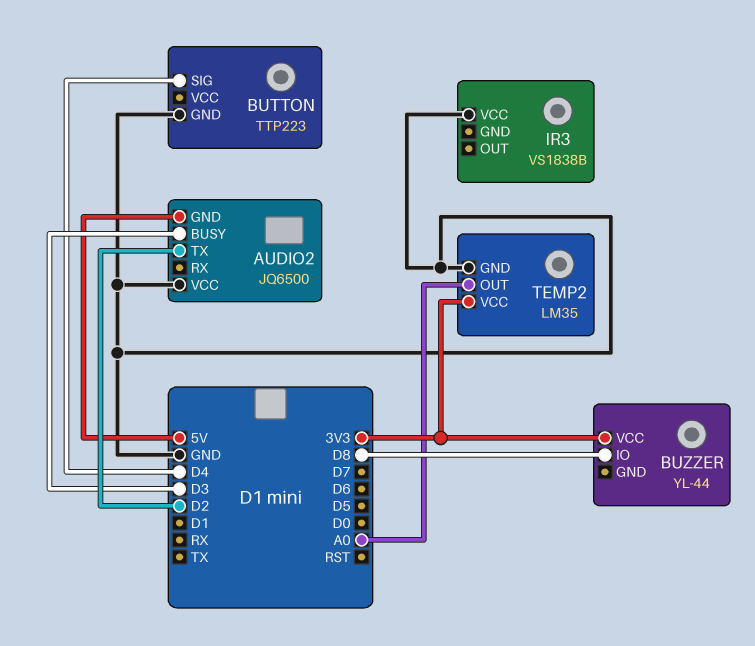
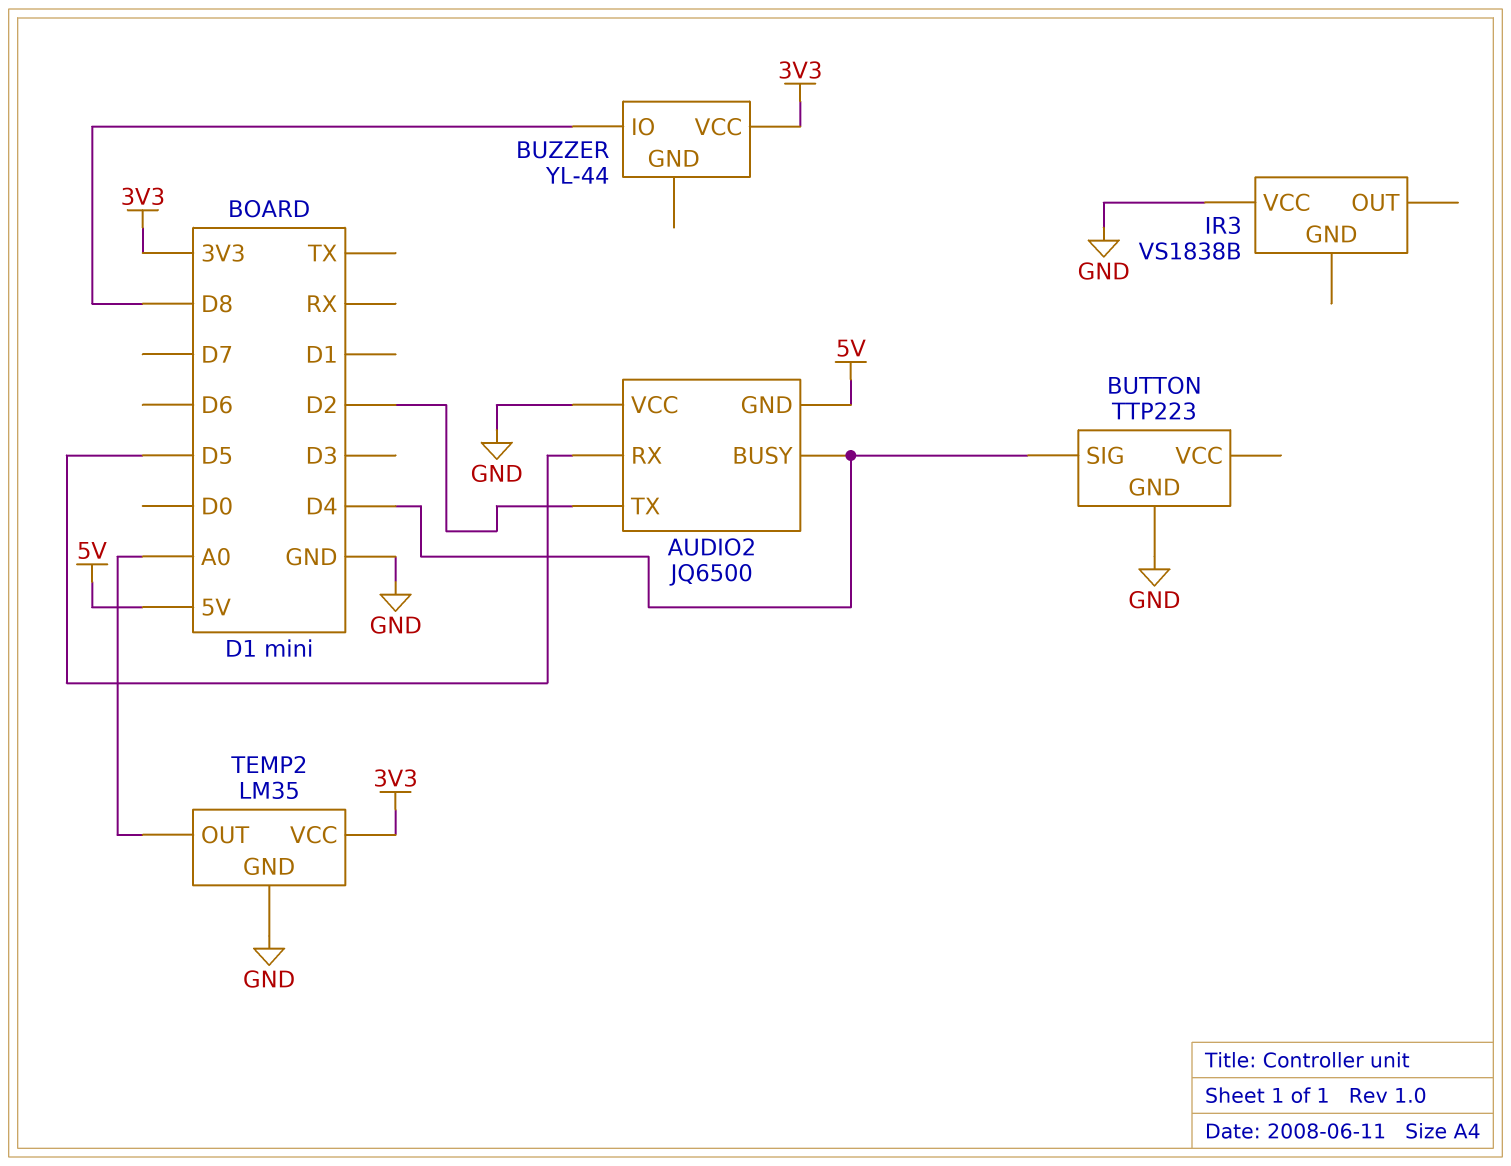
AUDIO2 pin BUSY: D3 -> D4
AUDIO2 pin RX: none -> D5

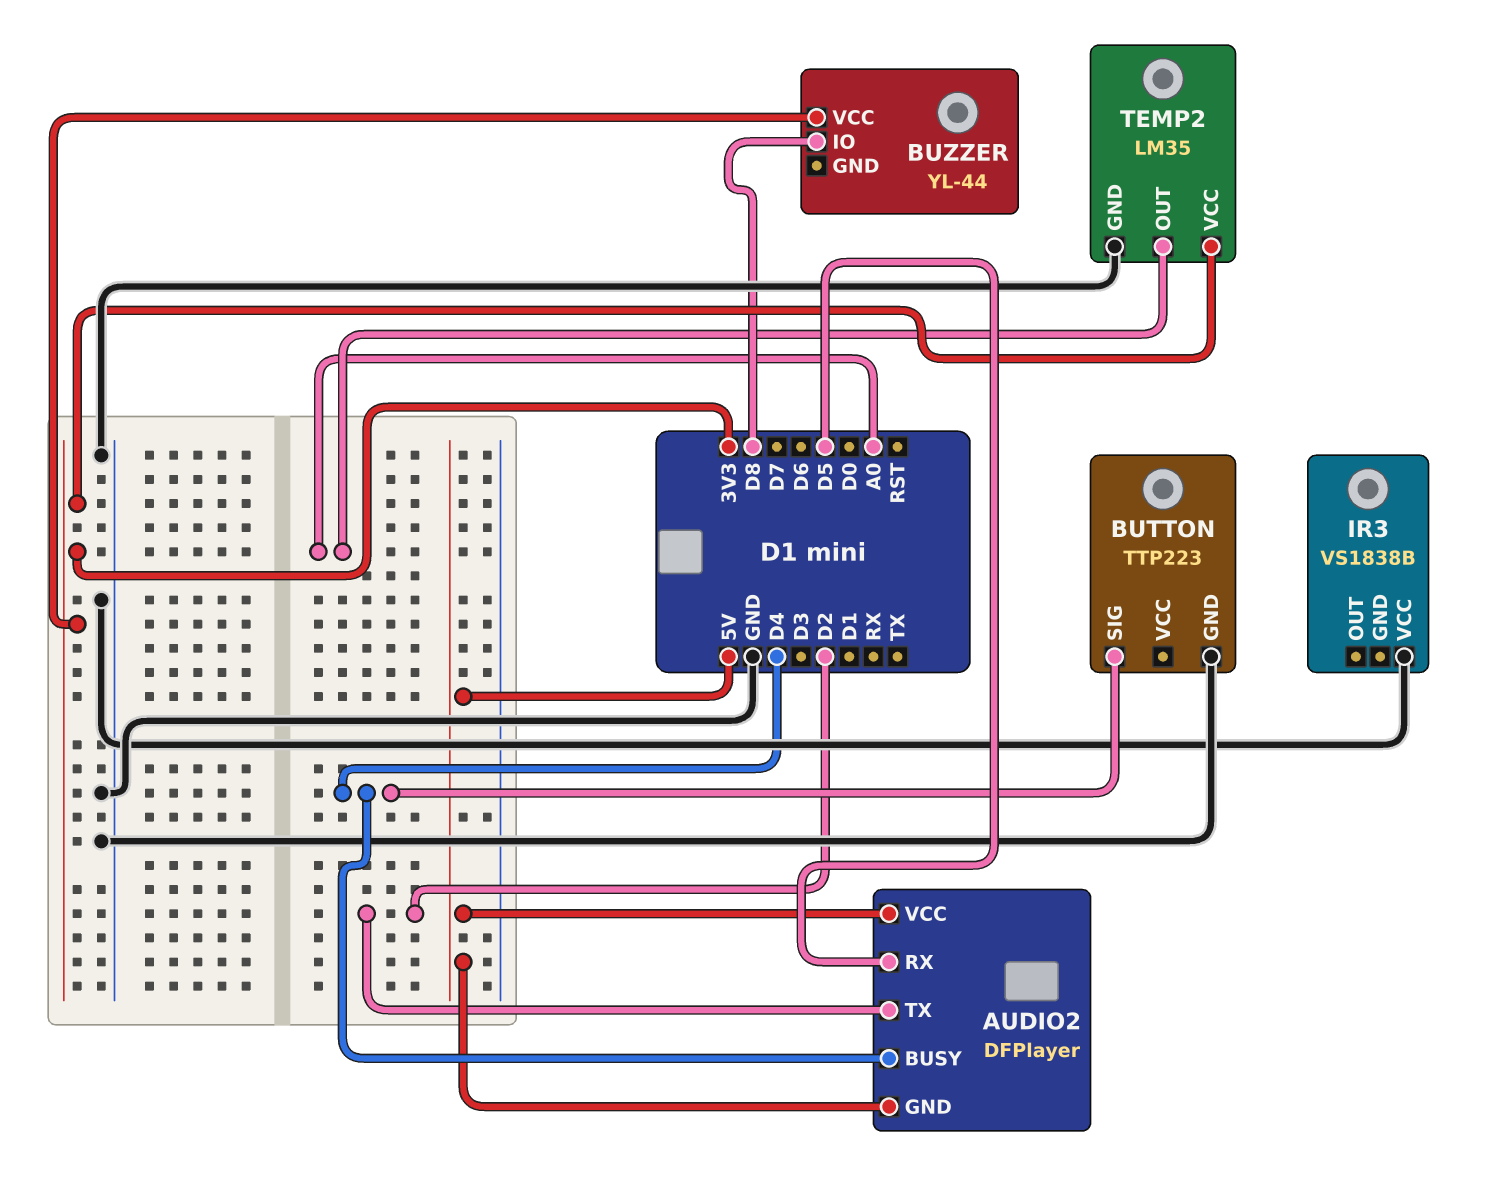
AUDIO2: JQ6500 -> DFPlayer
AUDIO2 pin VCC: GND -> 5V

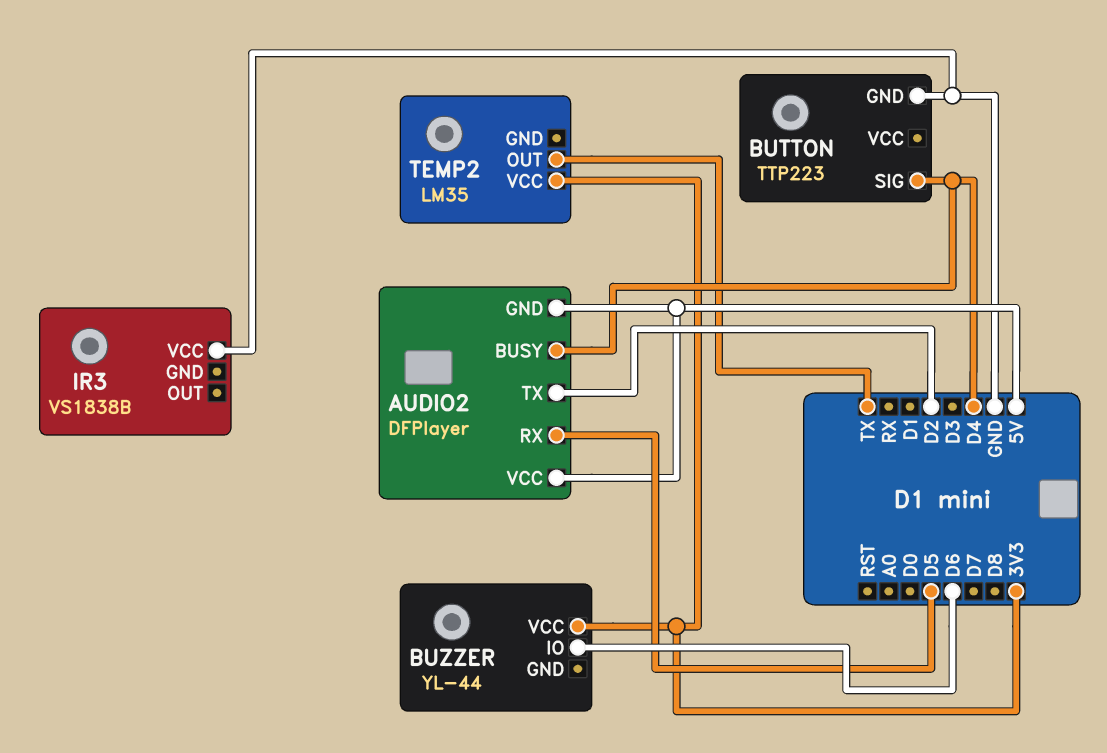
BUZZER pin IO: D8 -> D6
TEMP2 pin GND: GND -> none
TEMP2 pin OUT: A0 -> TX

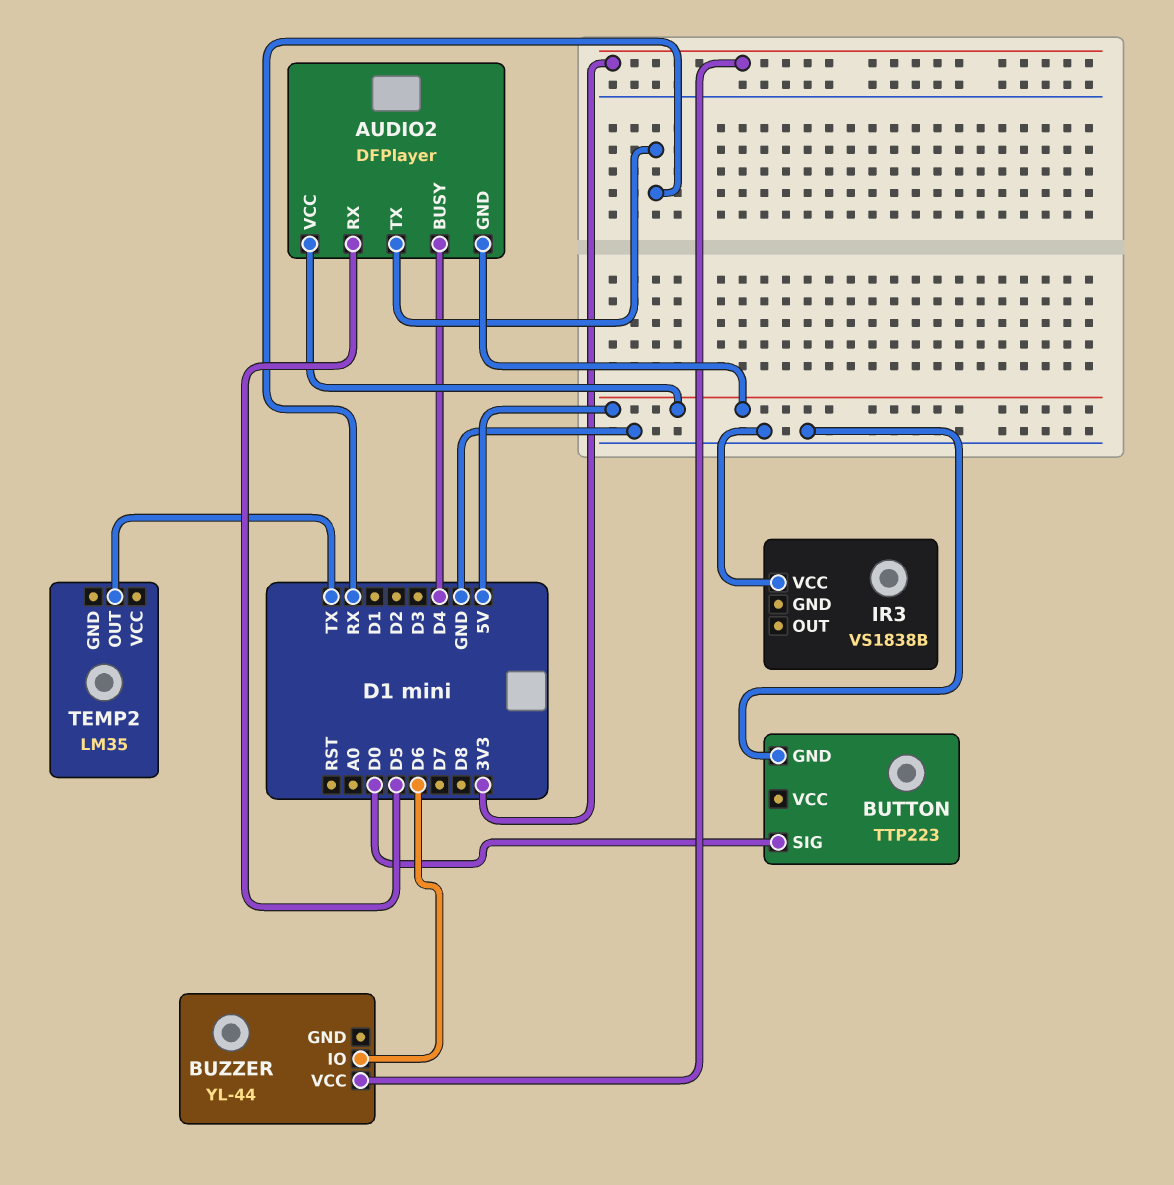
AUDIO2 pin TX: D2 -> RX
BUTTON pin SIG: D4 -> D0
TEMP2 pin VCC: 3V3 -> none

